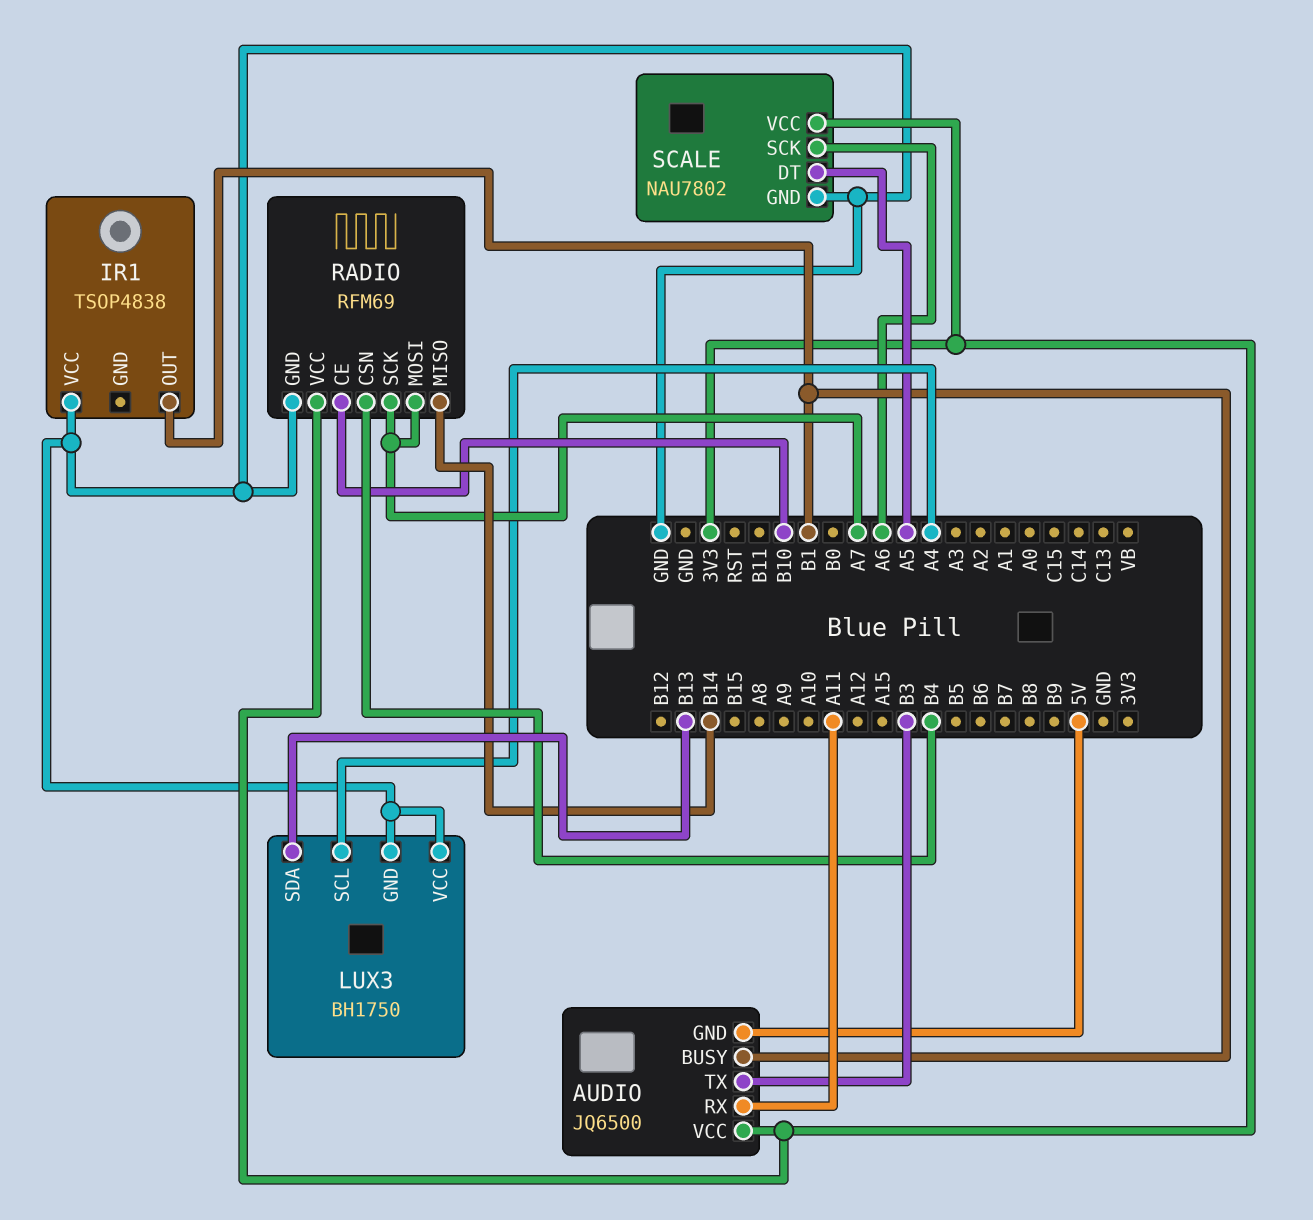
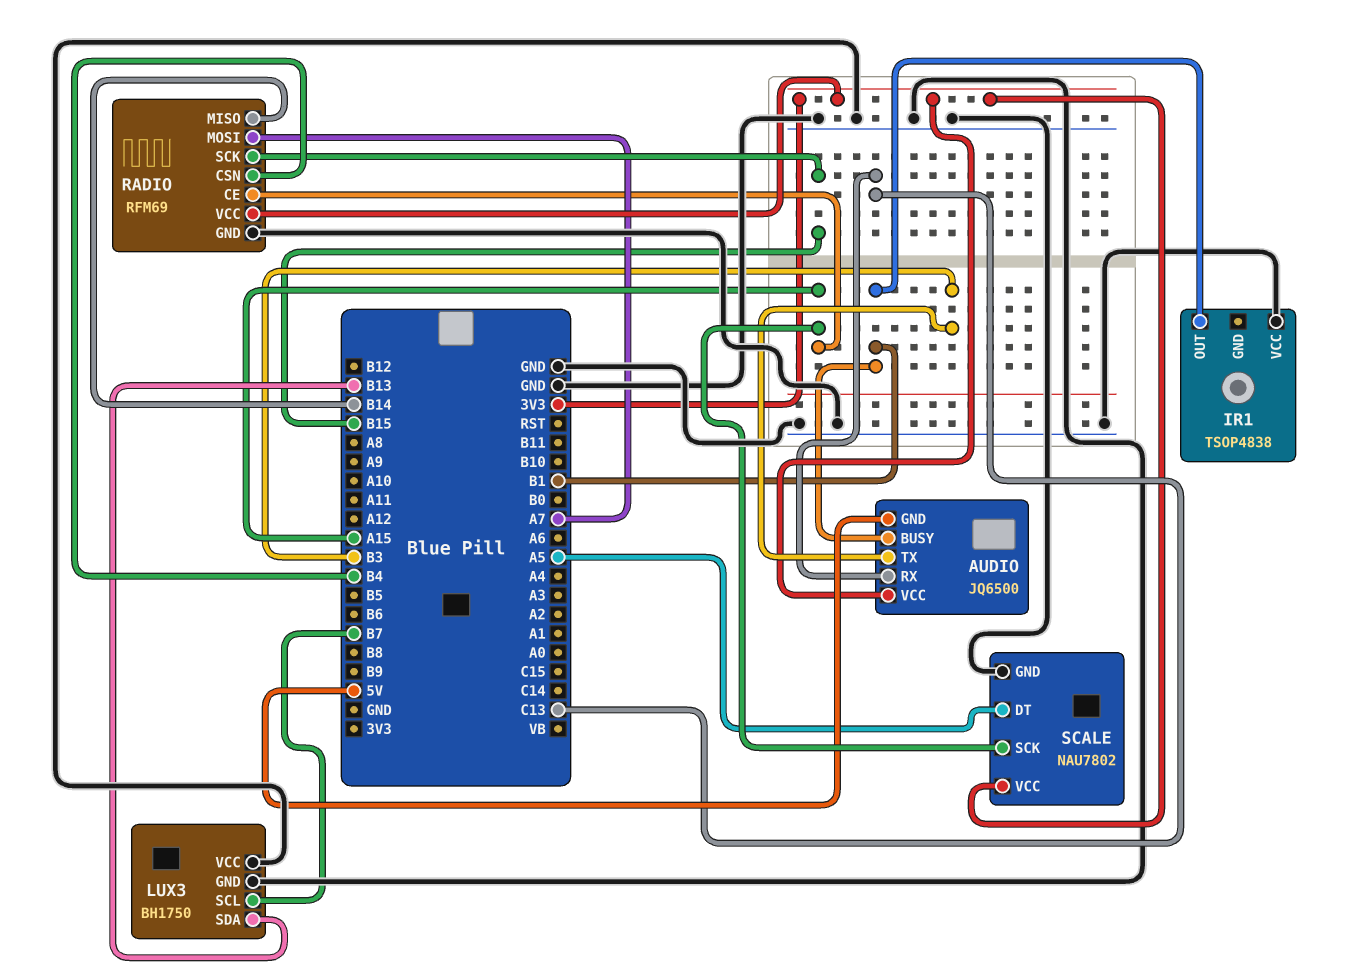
AUDIO pin RX: A11 -> C13
LUX3 pin SCL: A4 -> B7
RADIO pin CE: B10 -> A15
RADIO pin SCK: A7 -> B15
SCALE pin SCK: A6 -> A15

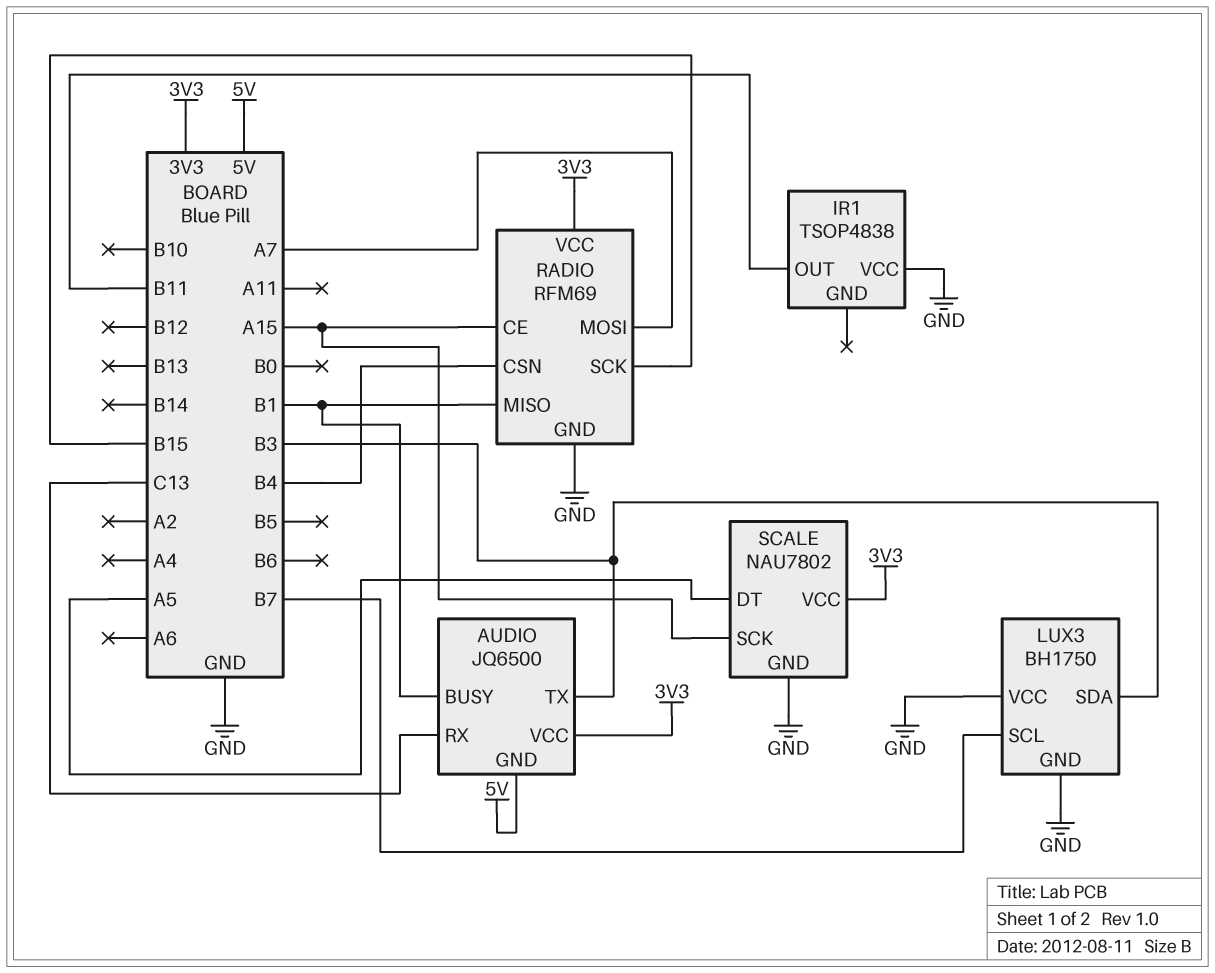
IR1 pin OUT: B1 -> B11
LUX3 pin SDA: B13 -> B3
RADIO pin MISO: B14 -> B1

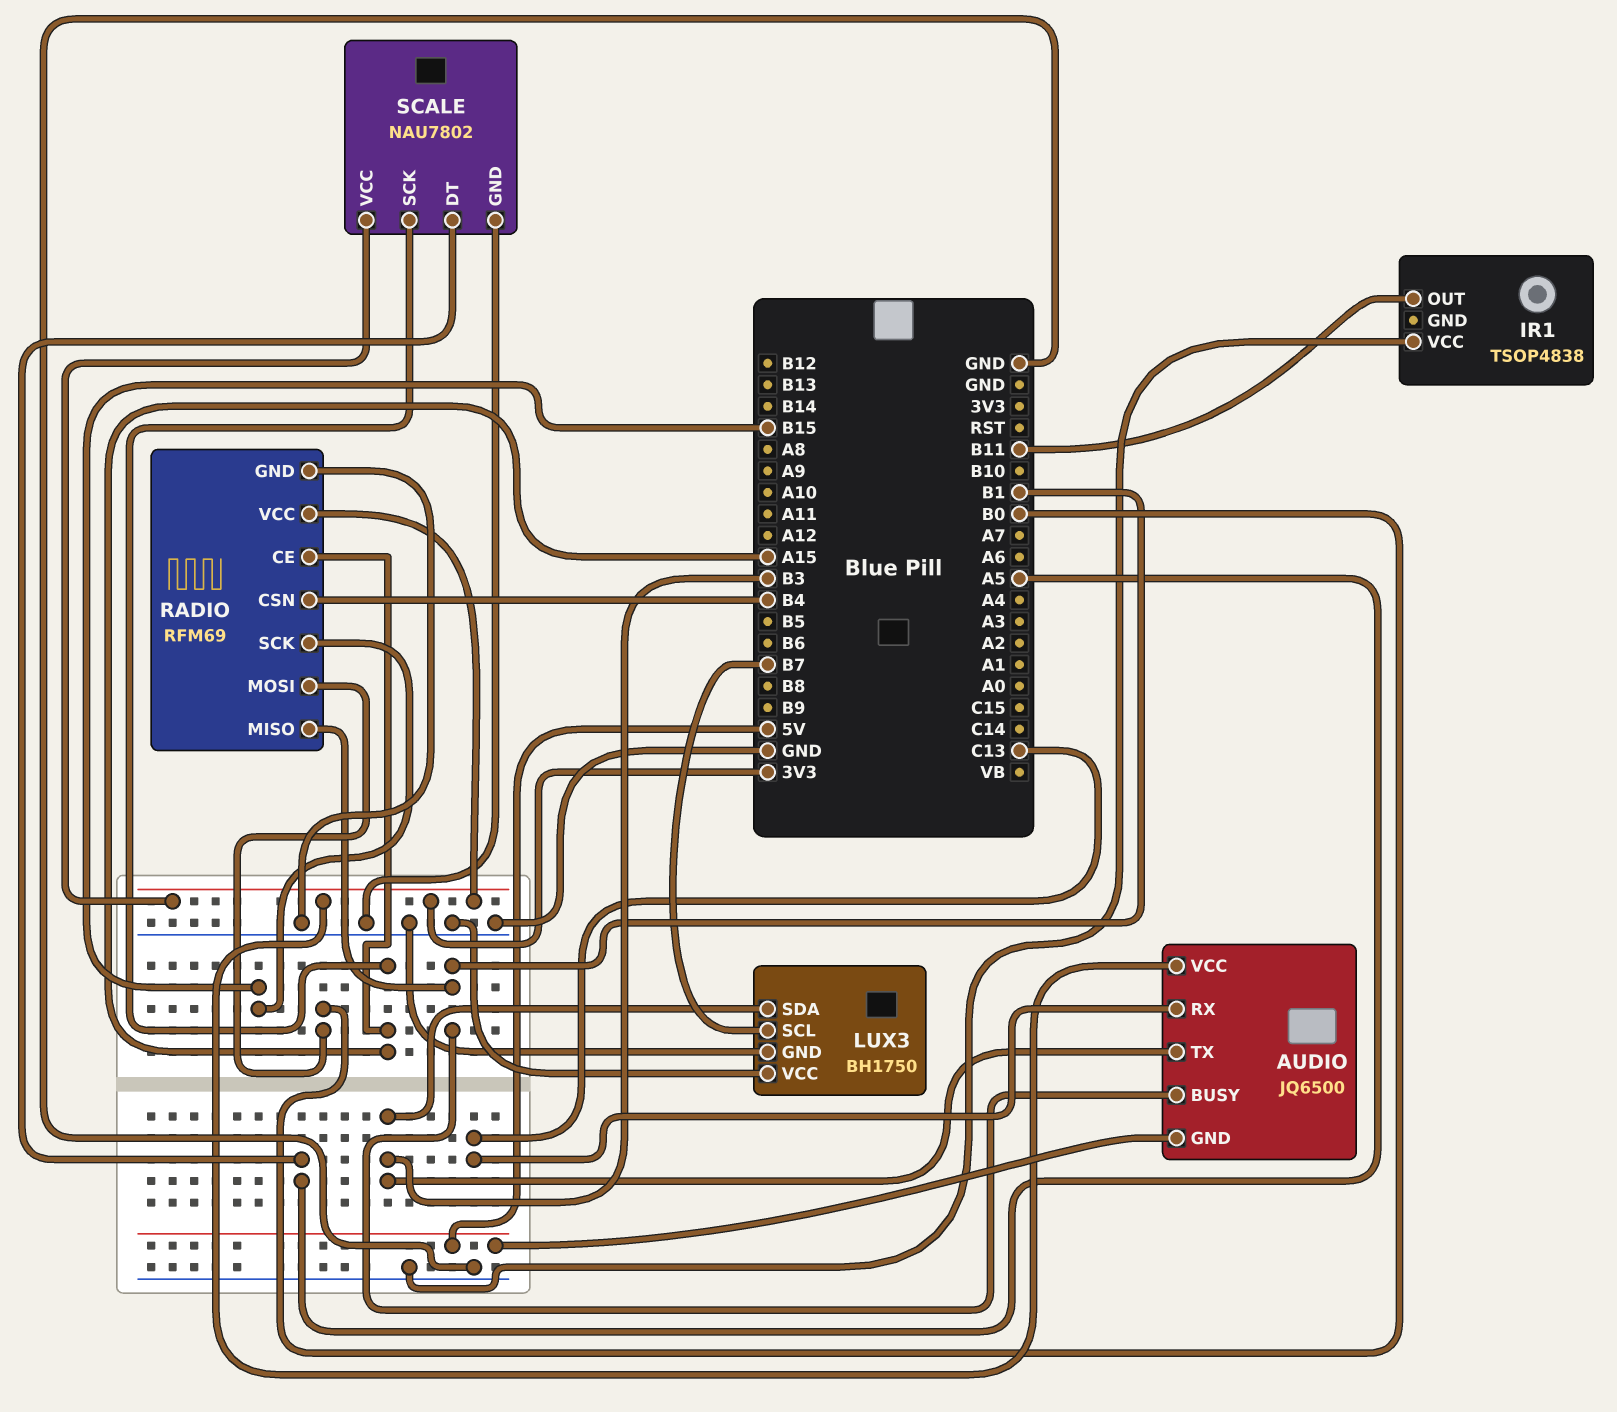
RADIO pin MOSI: A7 -> B0

